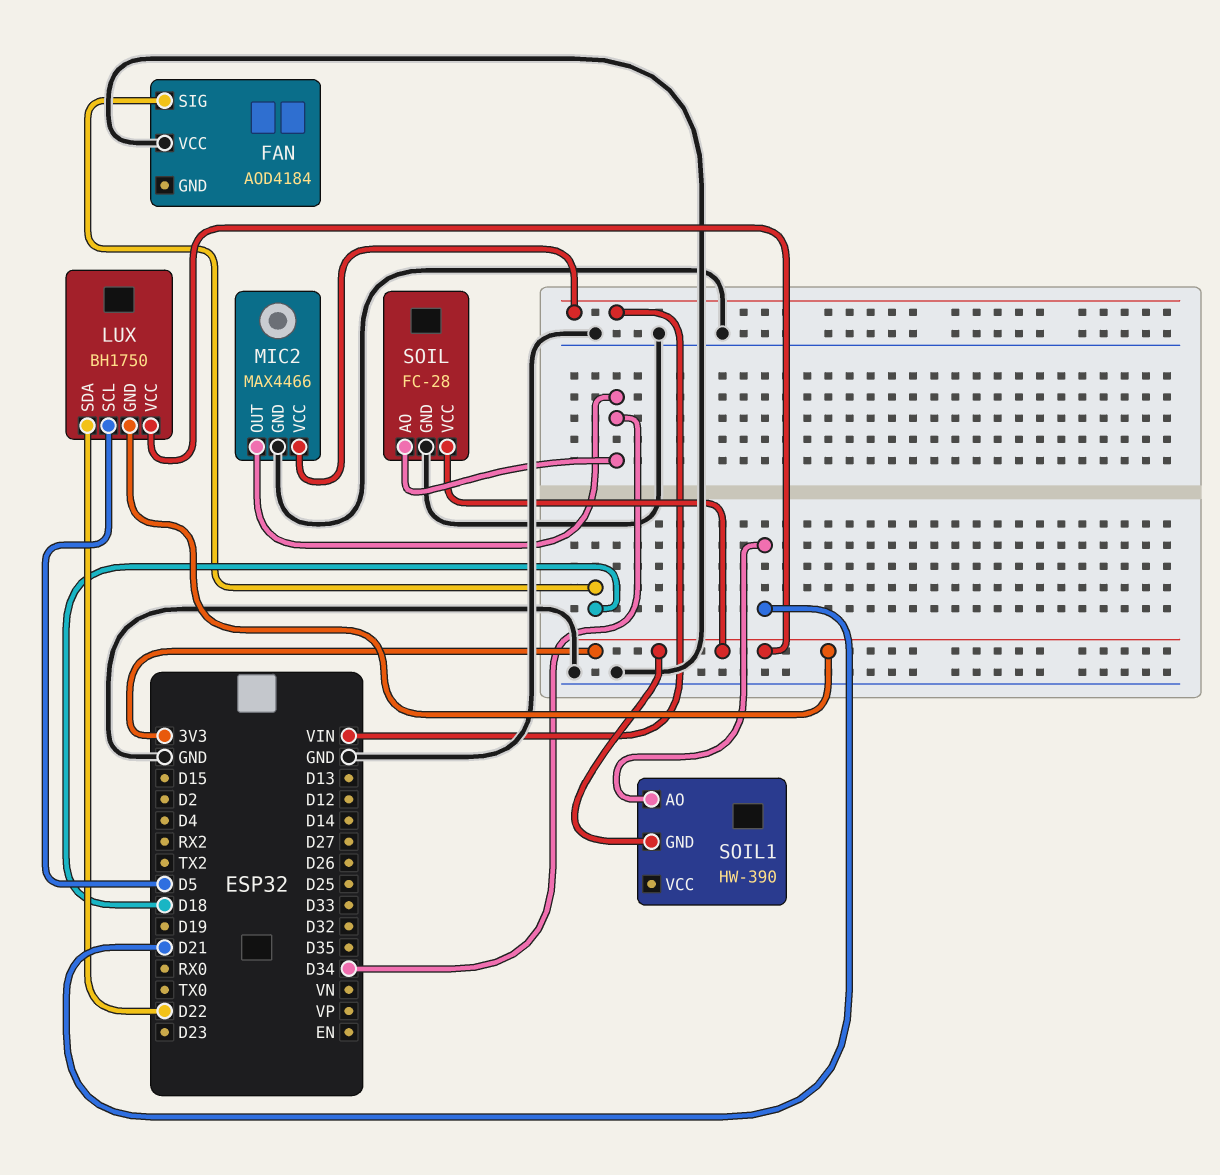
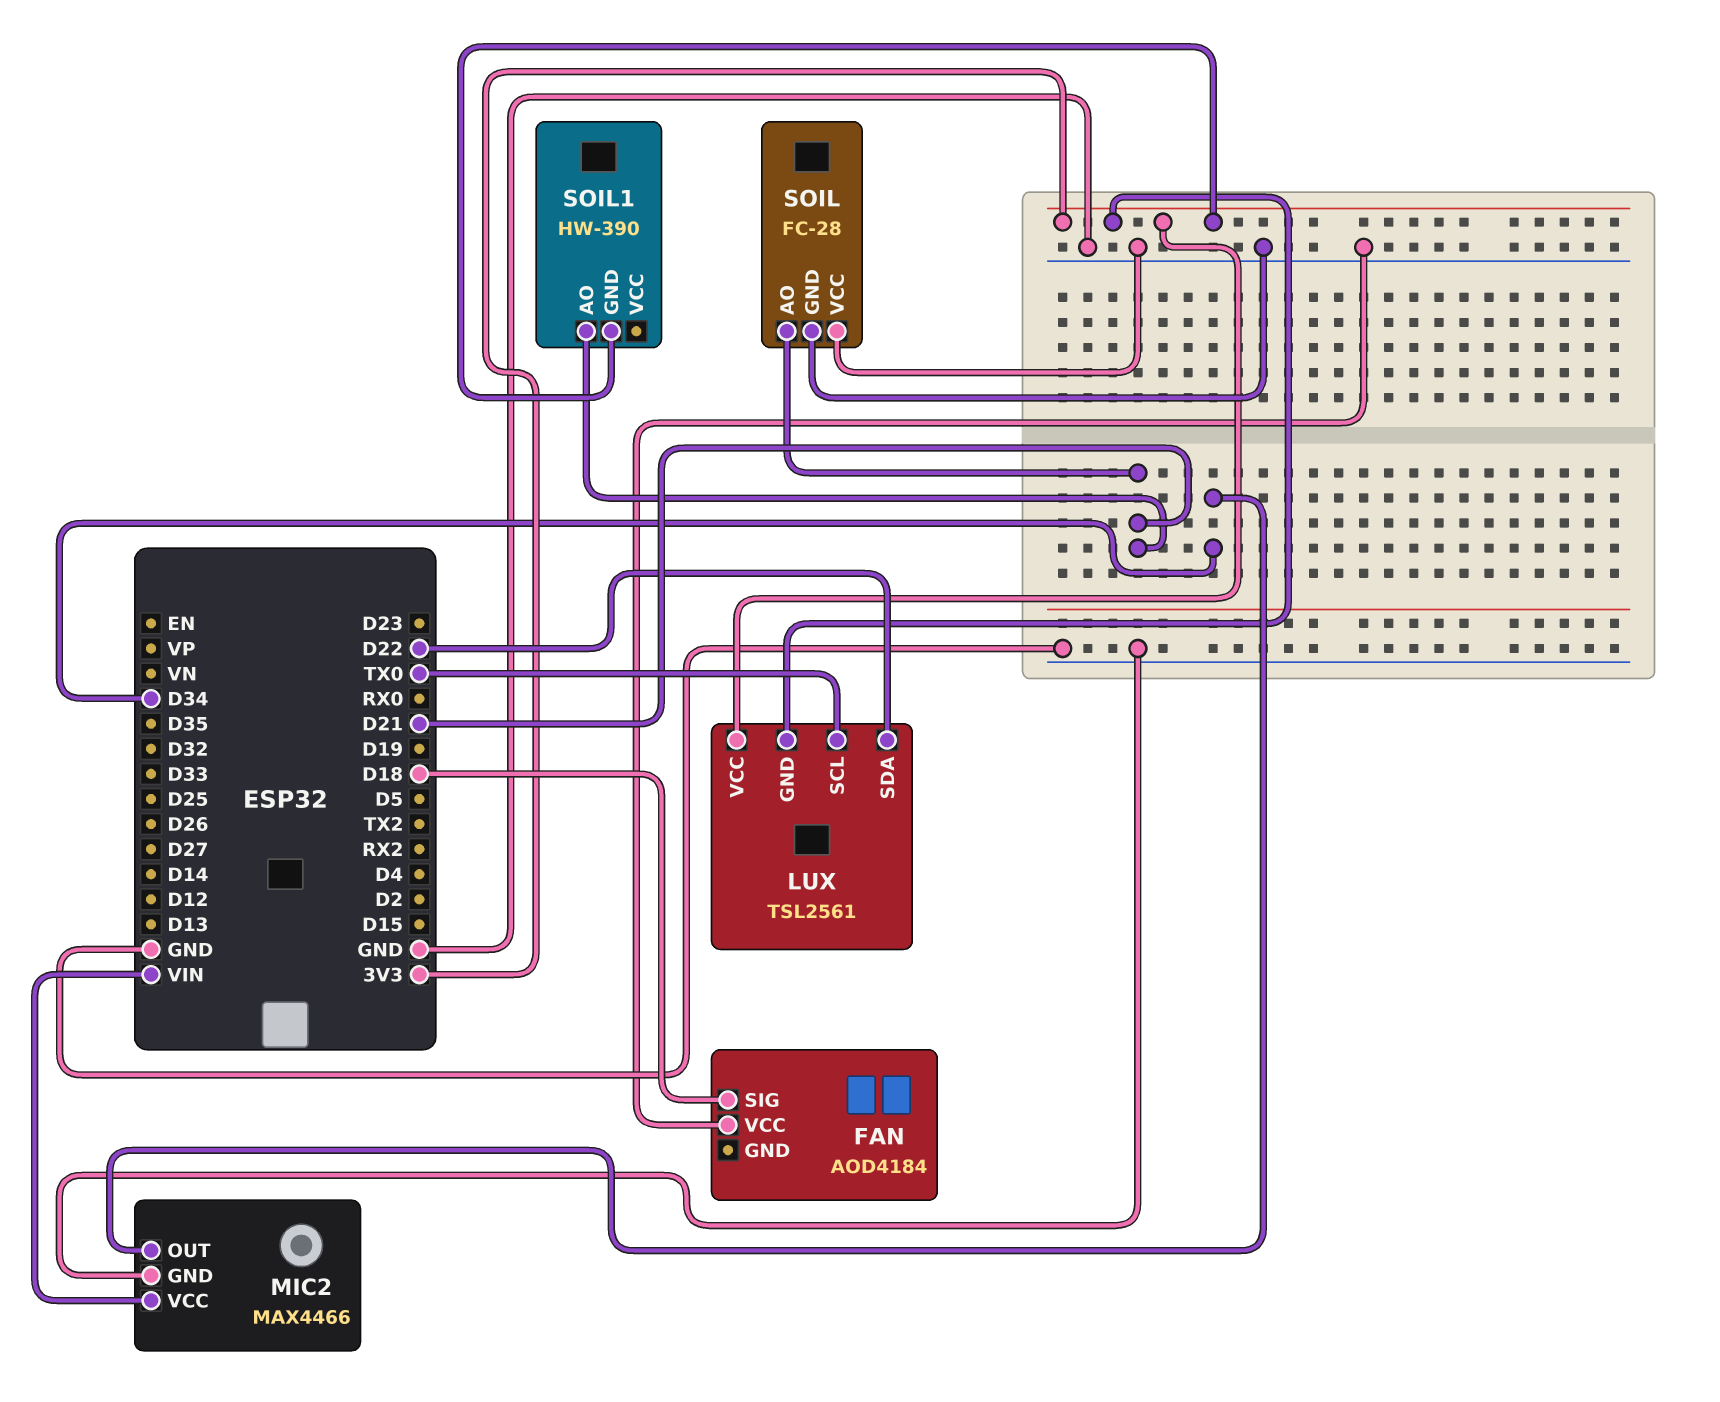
LUX: BH1750 -> TSL2561
LUX pin SCL: D5 -> TX0
SOIL pin AO: D34 -> D21
SOIL pin VCC: 3V3 -> GND

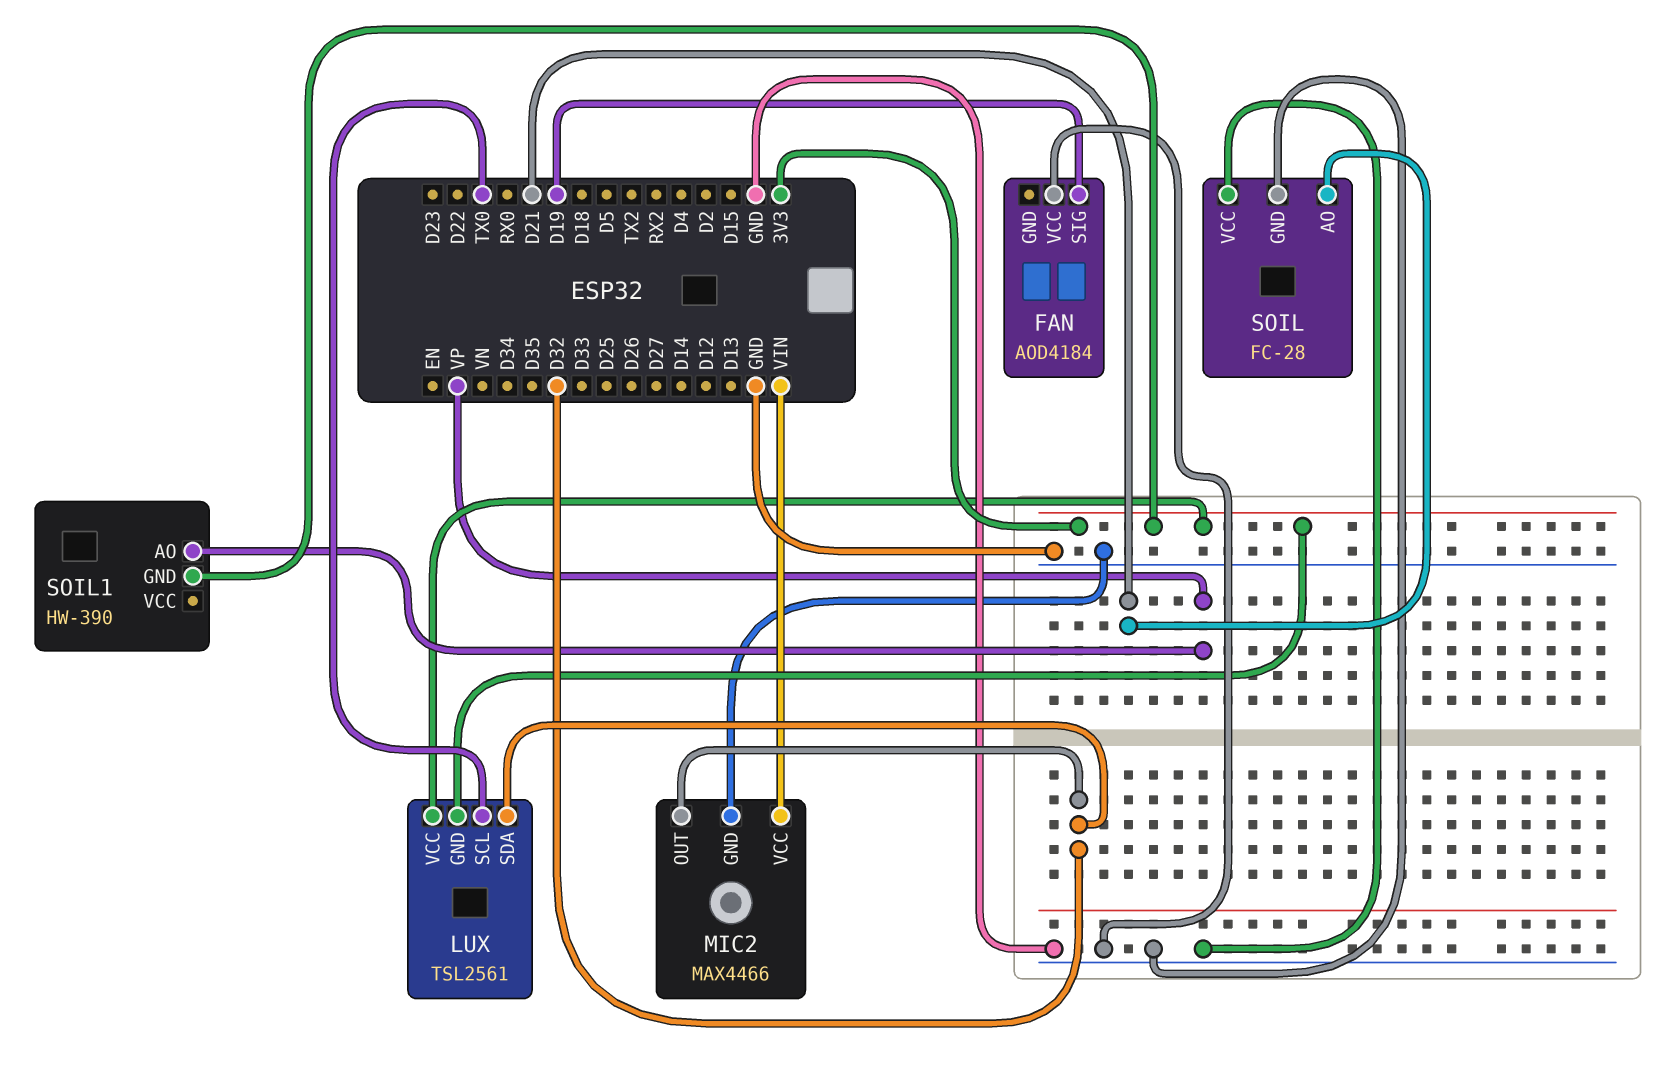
FAN pin SIG: D18 -> D19
LUX pin SDA: D22 -> D32
MIC2 pin OUT: D34 -> D32
SOIL1 pin AO: D21 -> VP

